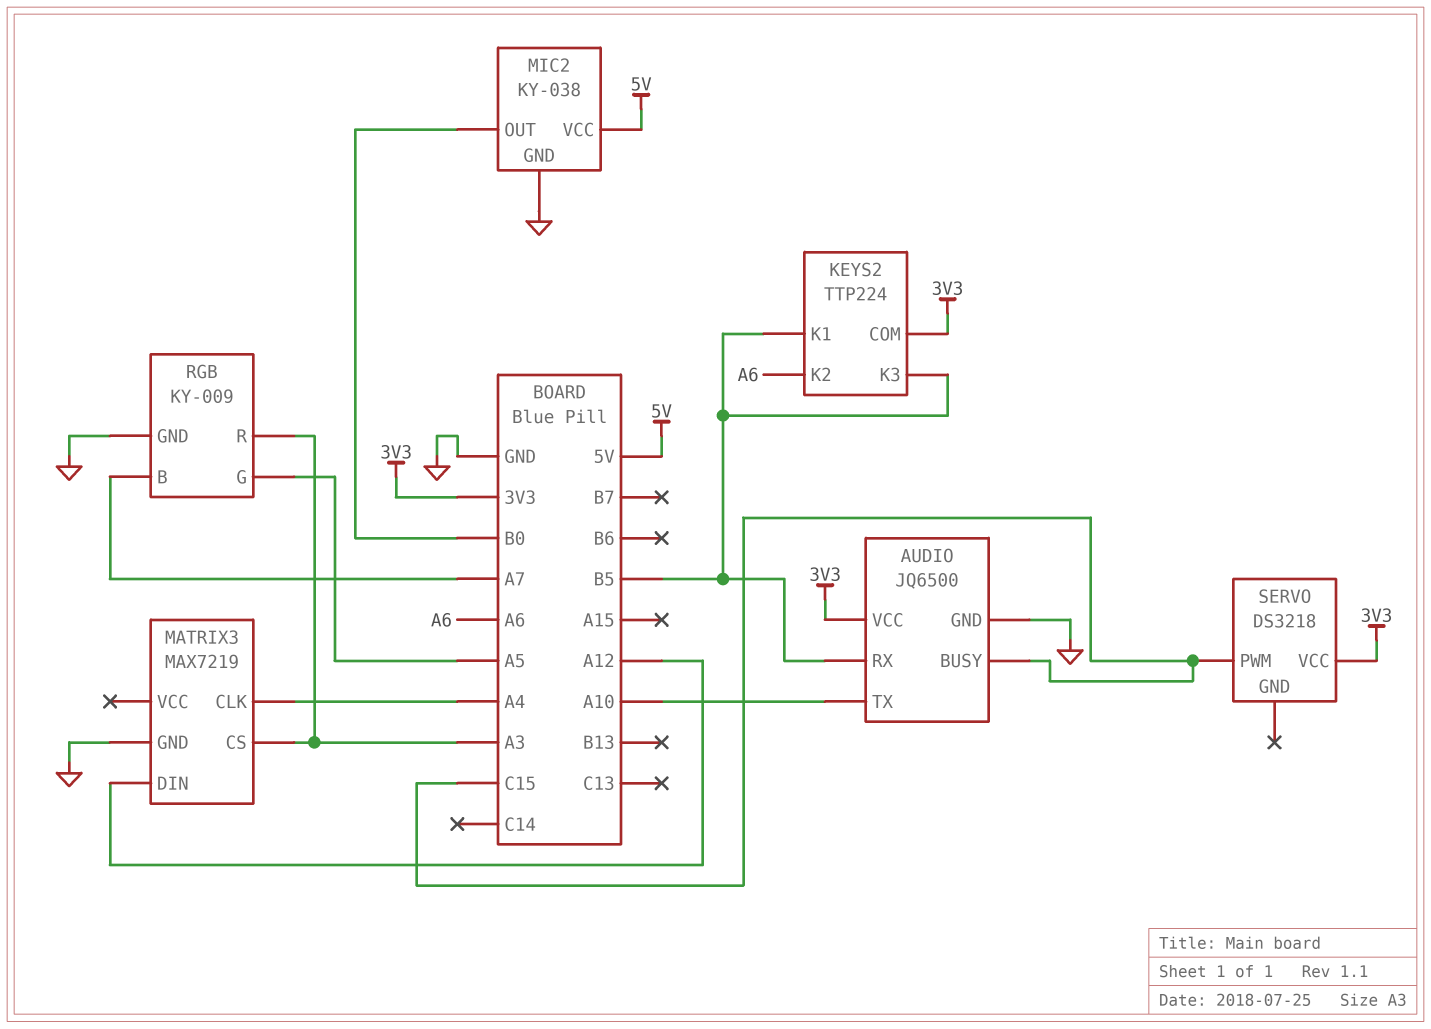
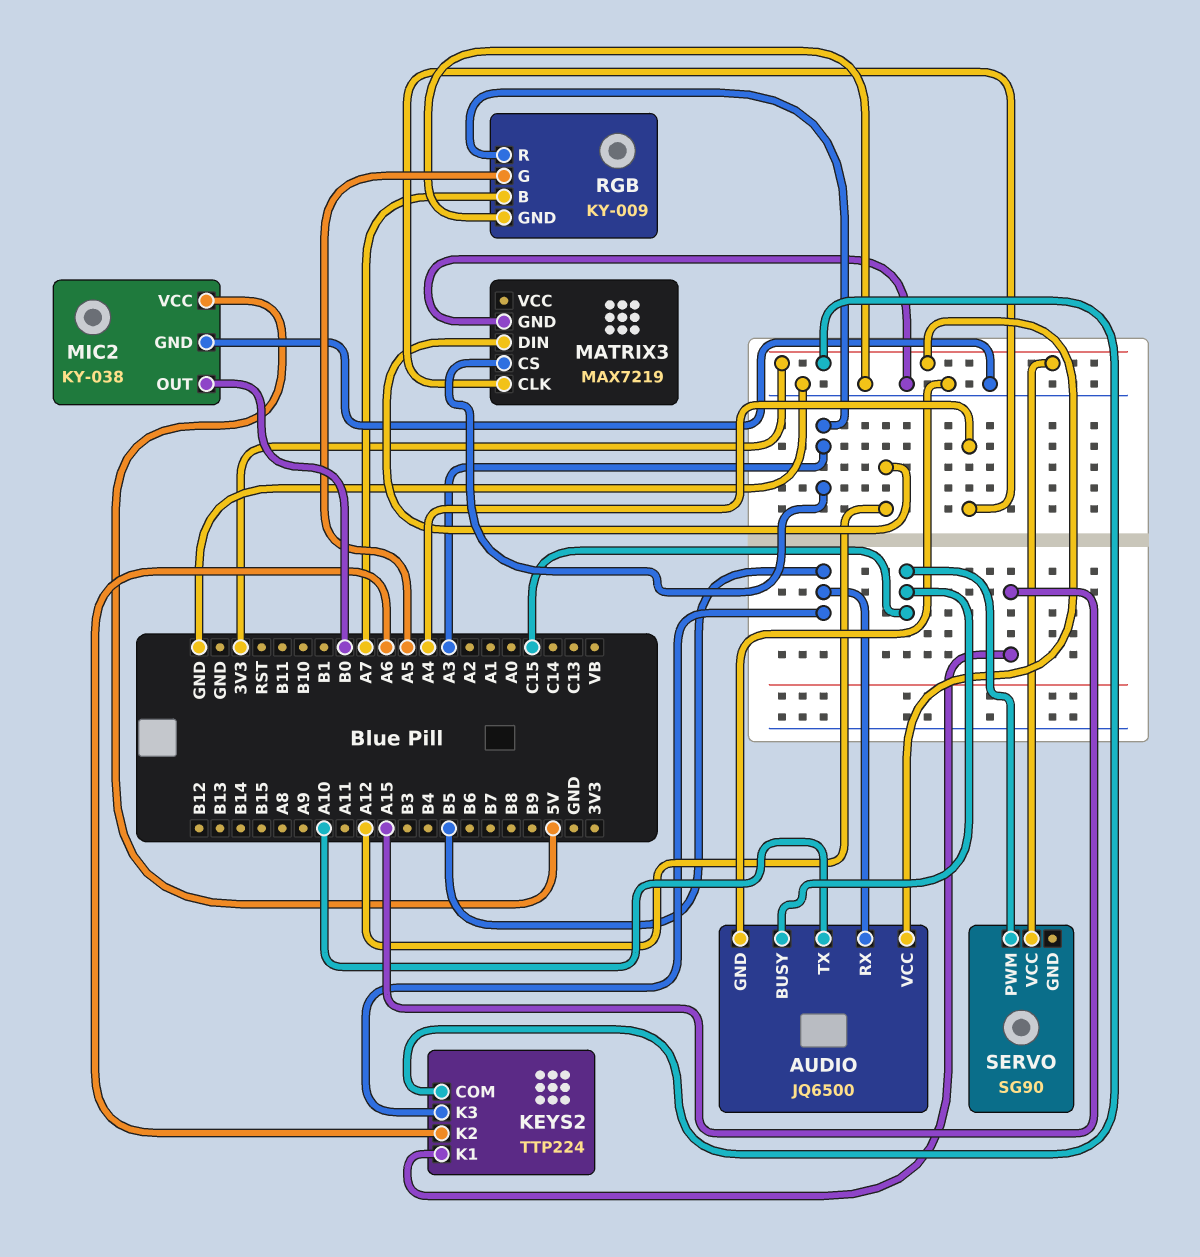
KEYS2 pin K1: B5 -> A15
SERVO: DS3218 -> SG90

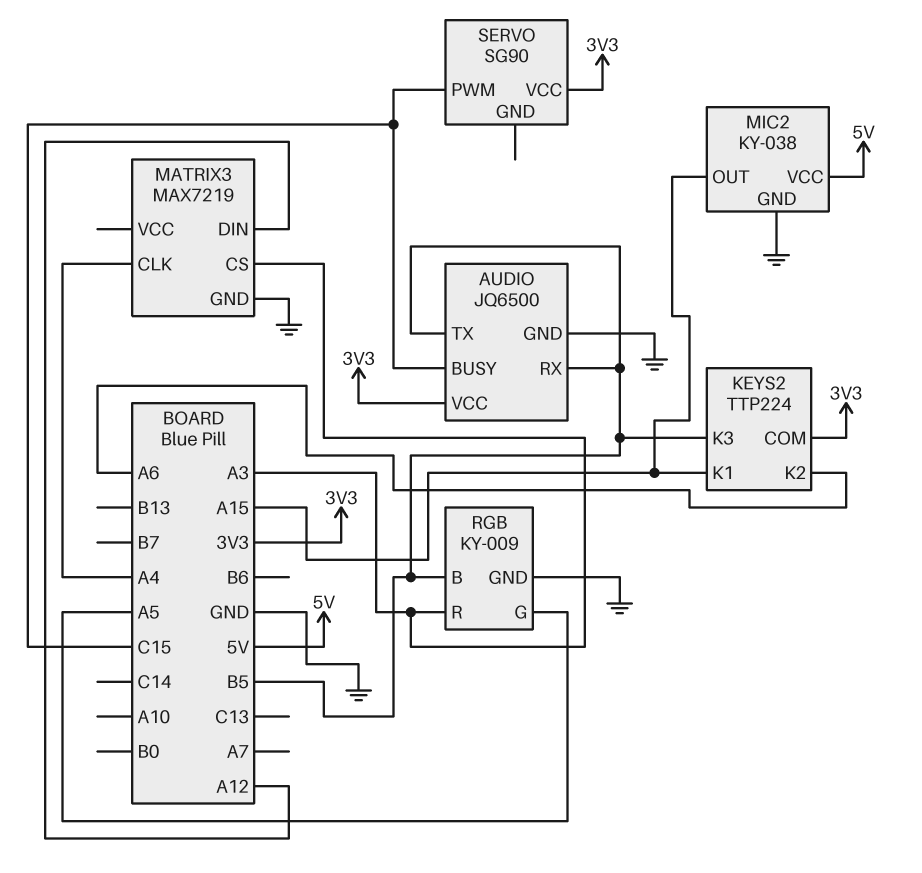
AUDIO pin TX: A10 -> B5
MIC2 pin OUT: B0 -> A15
RGB pin B: A7 -> B5

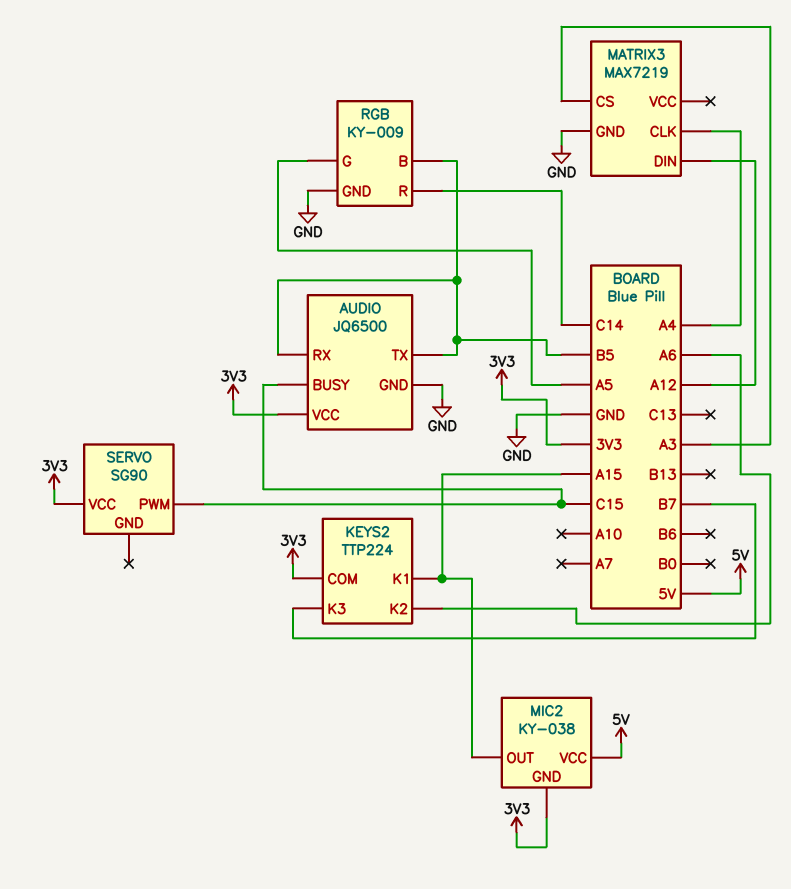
KEYS2 pin K3: B5 -> B7
MIC2 pin GND: GND -> 3V3
RGB pin R: A3 -> C14

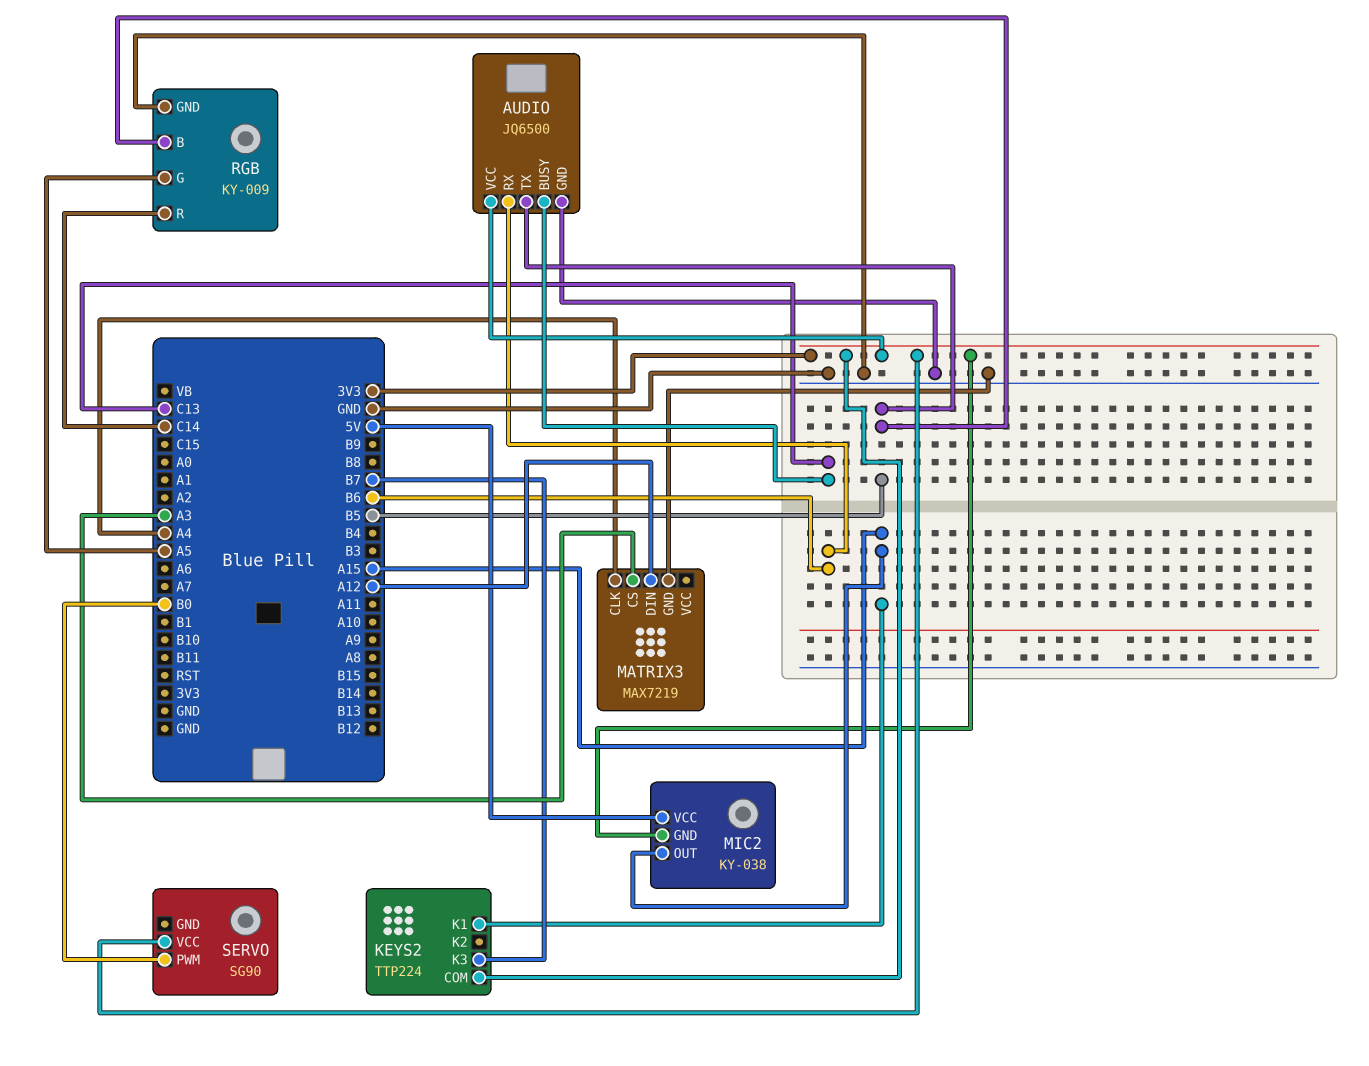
AUDIO pin BUSY: C15 -> C13
AUDIO pin RX: B5 -> B6
KEYS2 pin K2: A6 -> none
SERVO pin PWM: C15 -> B0

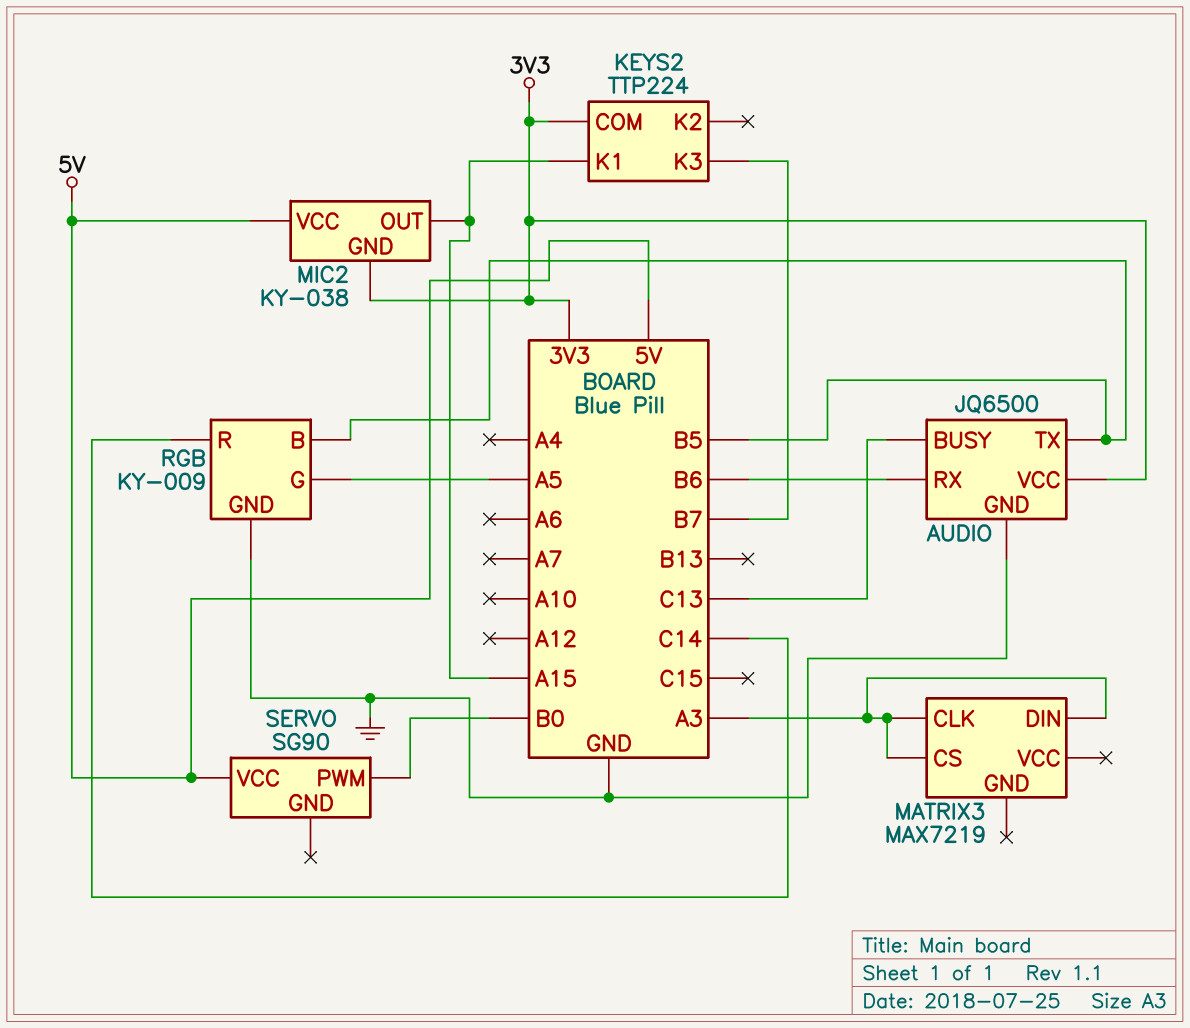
MATRIX3 pin CLK: A4 -> A3
MATRIX3 pin DIN: A12 -> A3
MATRIX3 pin GND: GND -> none
SERVO pin VCC: 3V3 -> 5V

